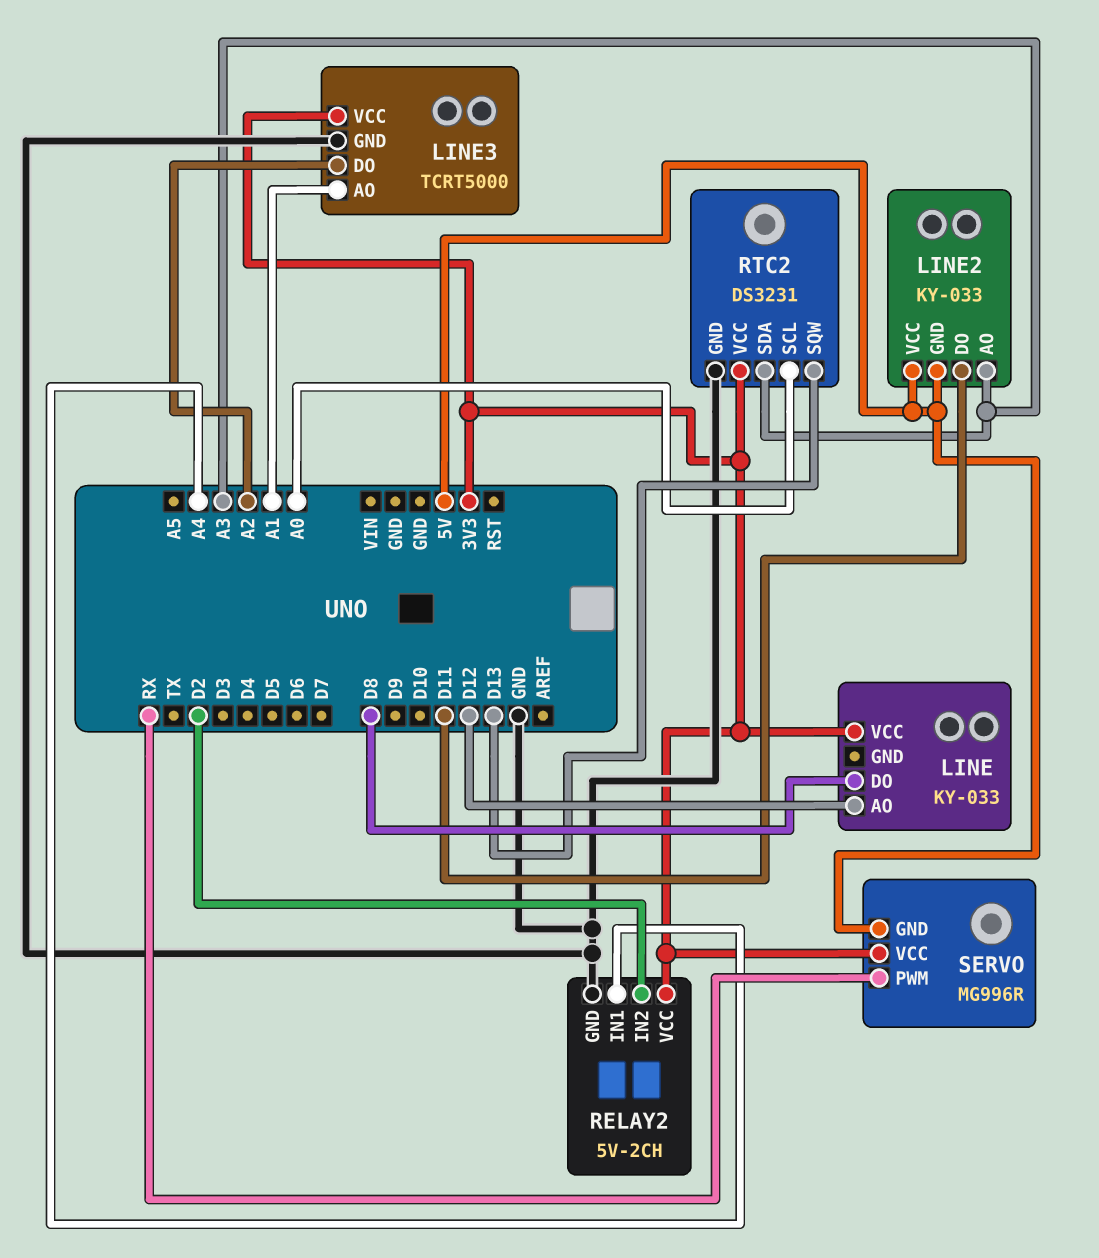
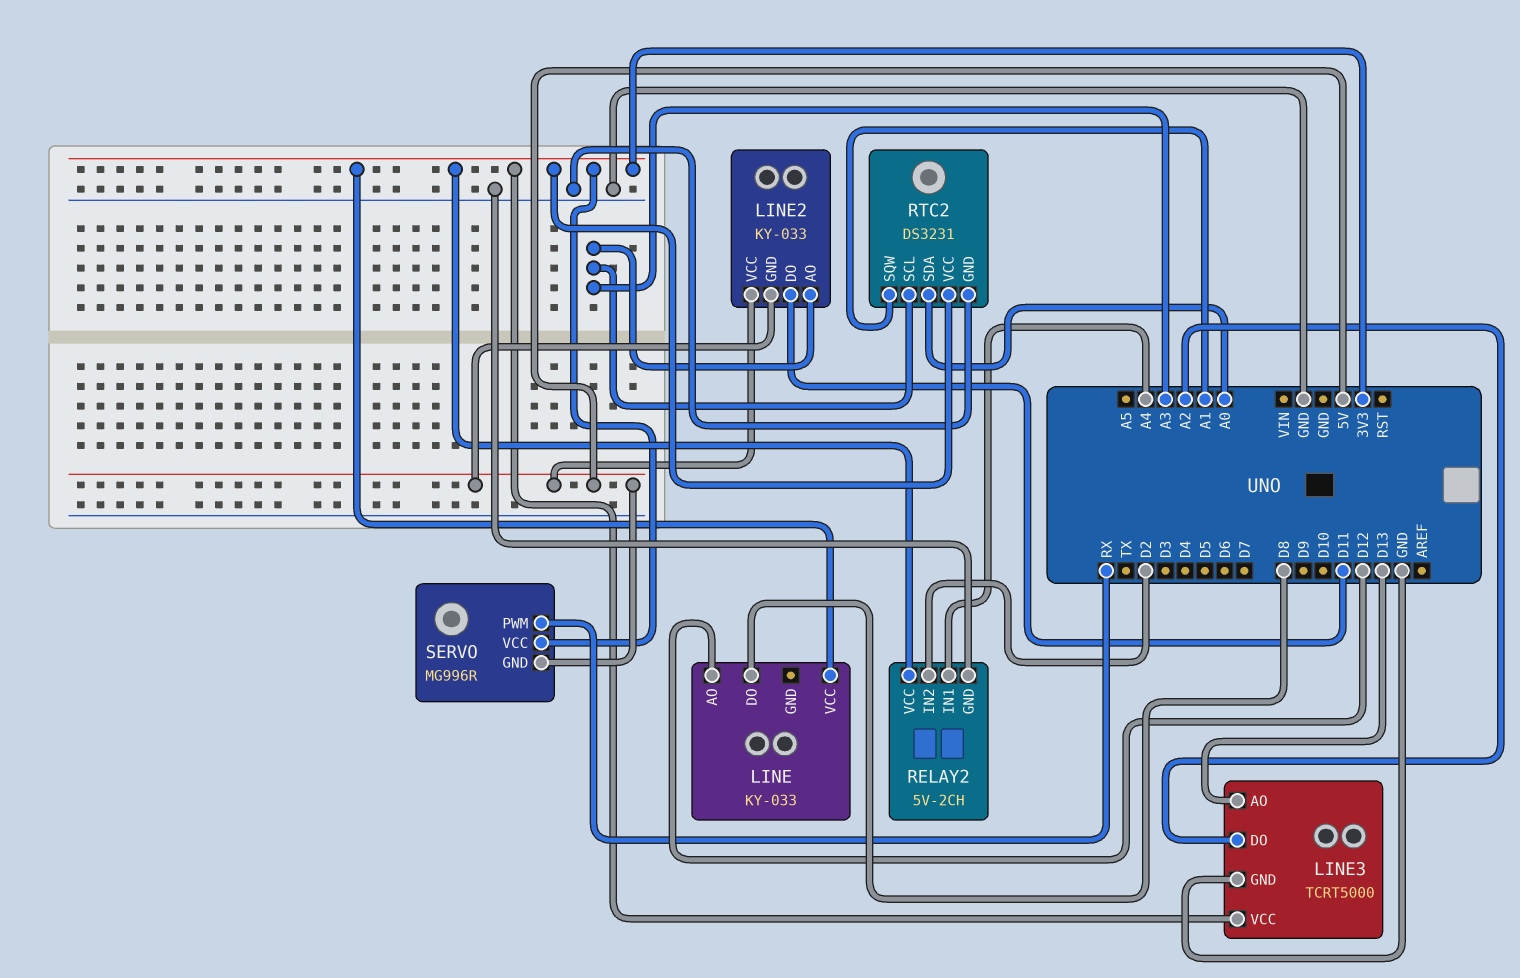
LINE3 pin AO: A1 -> D13
RTC2 pin SCL: A0 -> A3
RTC2 pin SDA: A3 -> A0
RTC2 pin SQW: D13 -> A1

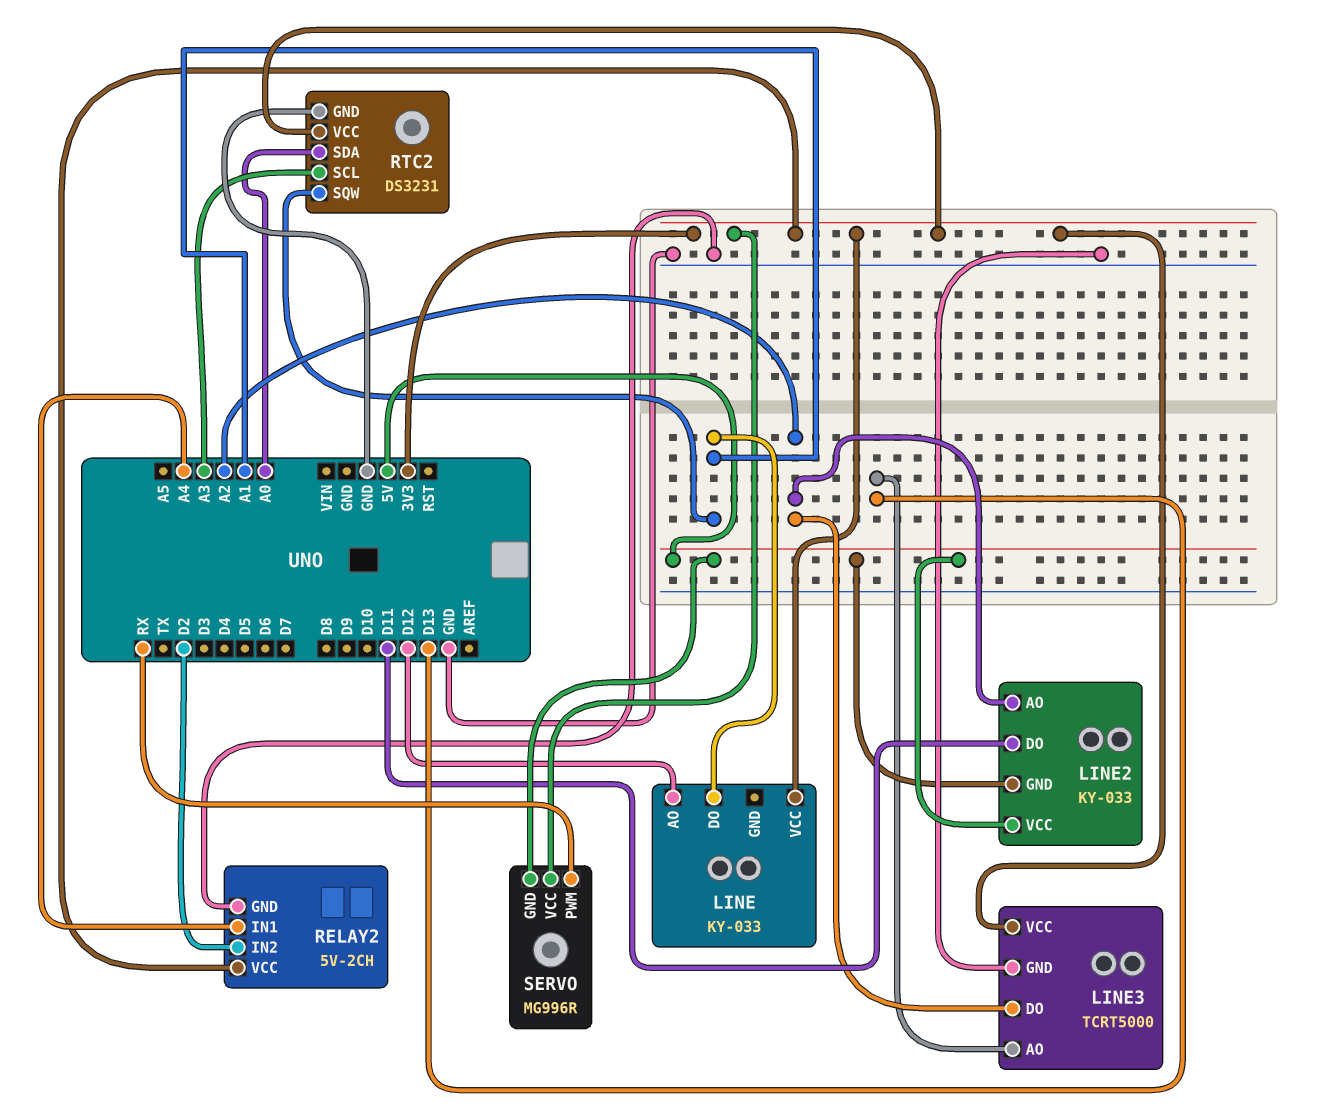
LINE pin DO: D8 -> A1
LINE2 pin AO: A3 -> A2

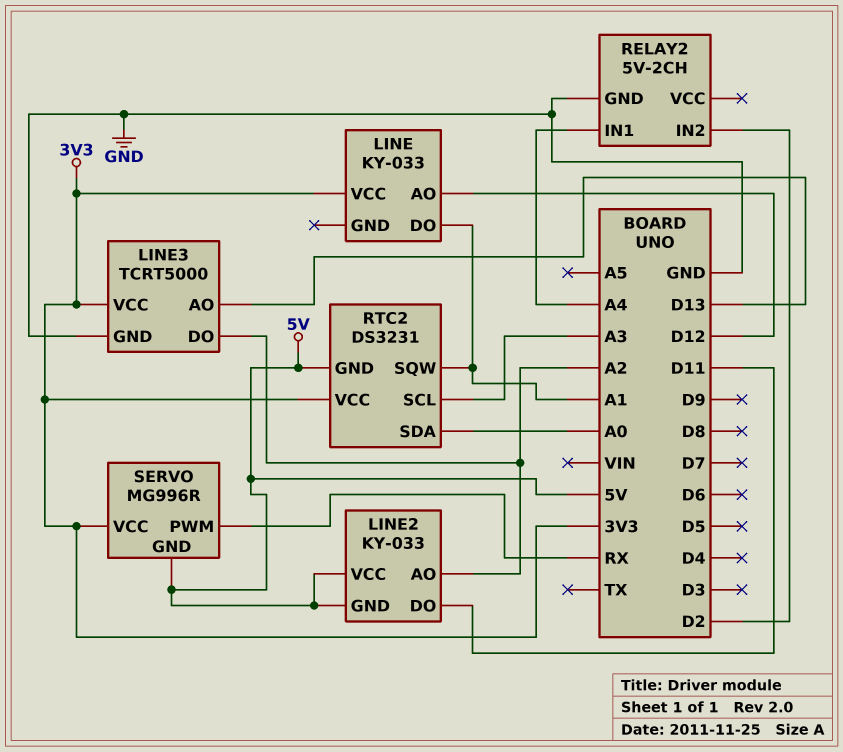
RELAY2 pin VCC: 3V3 -> none
RTC2 pin GND: GND -> 5V

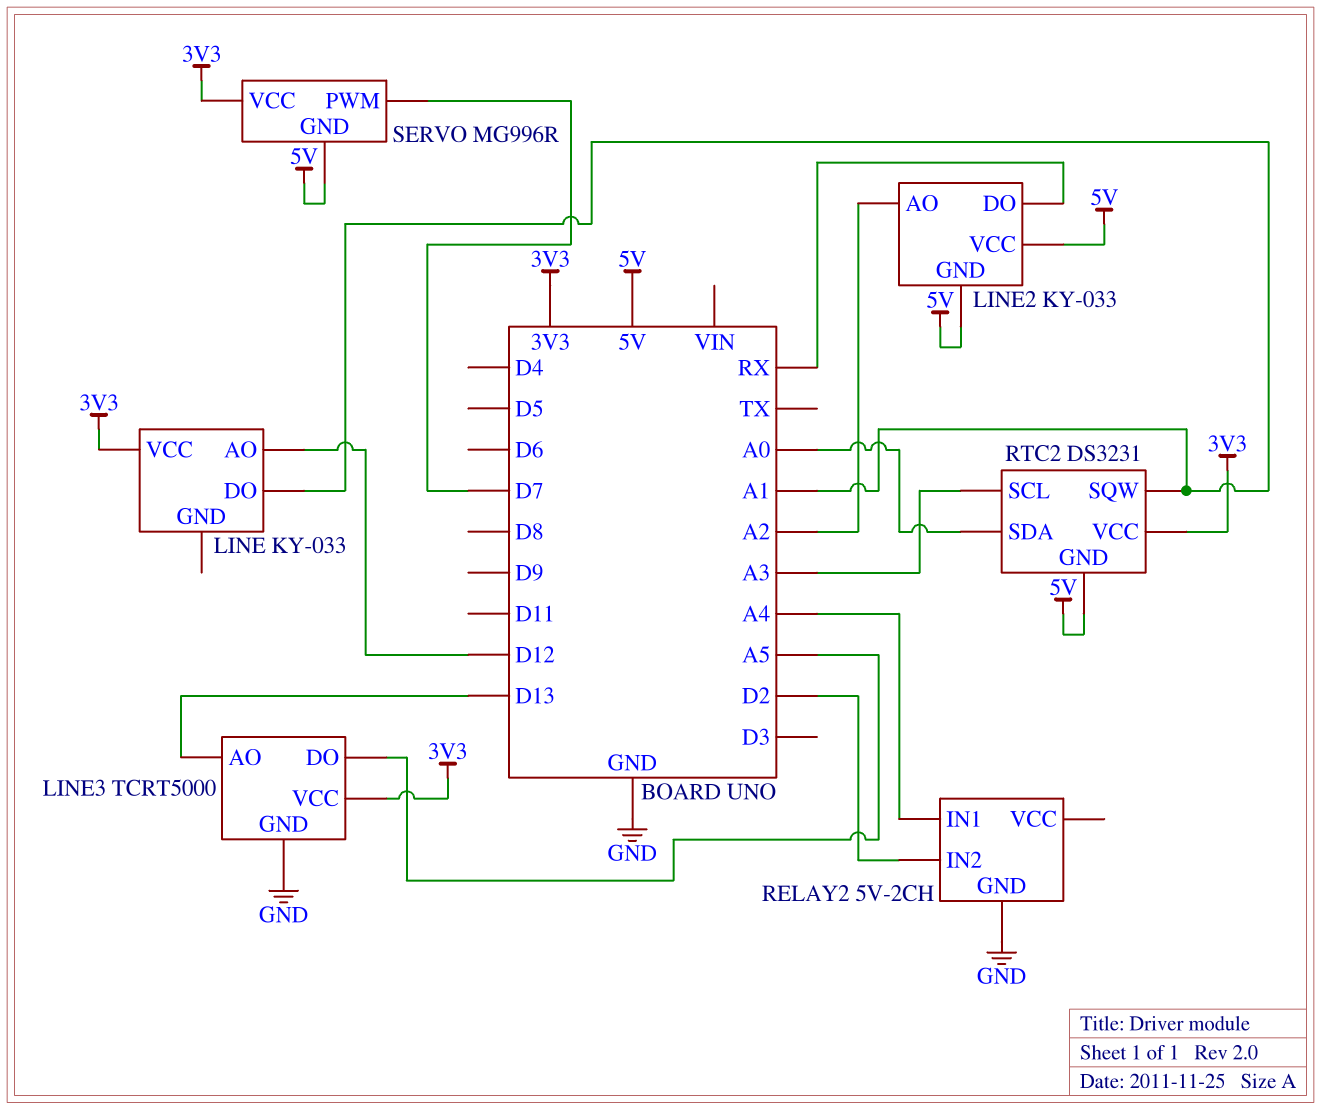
LINE2 pin DO: D11 -> RX
LINE3 pin DO: A2 -> A5
SERVO pin PWM: RX -> D7

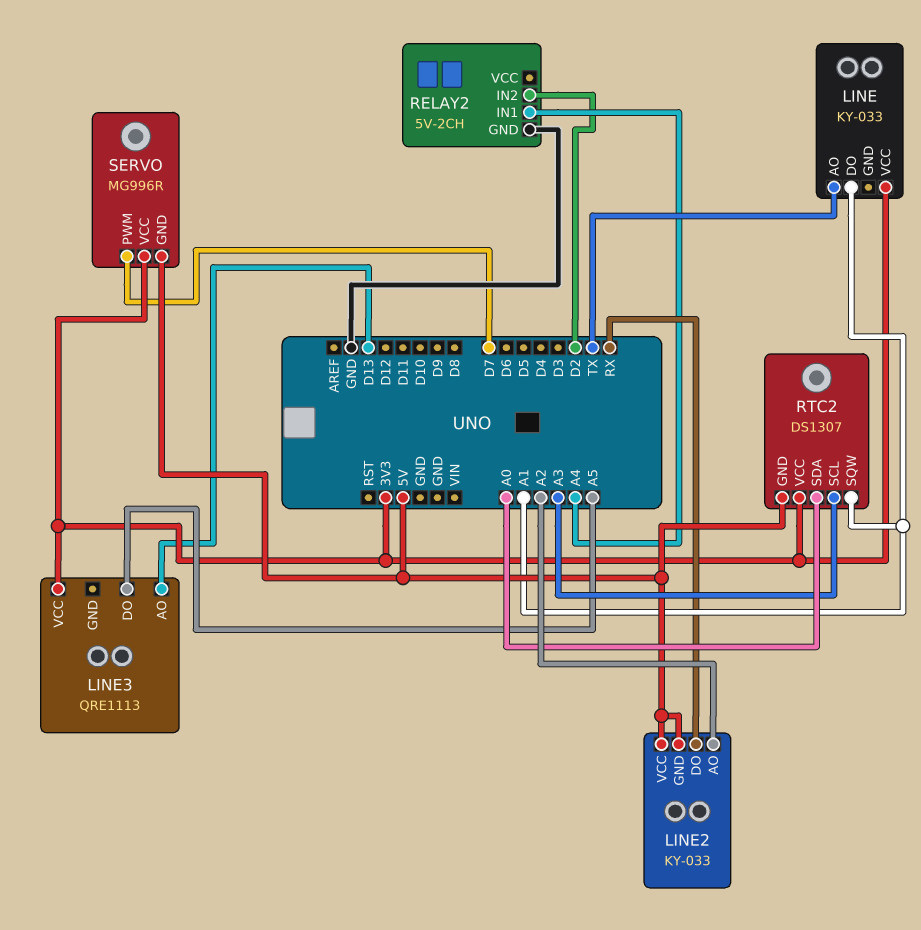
LINE pin AO: D12 -> TX
LINE3: TCRT5000 -> QRE1113
LINE3 pin GND: GND -> none
RTC2: DS3231 -> DS1307

